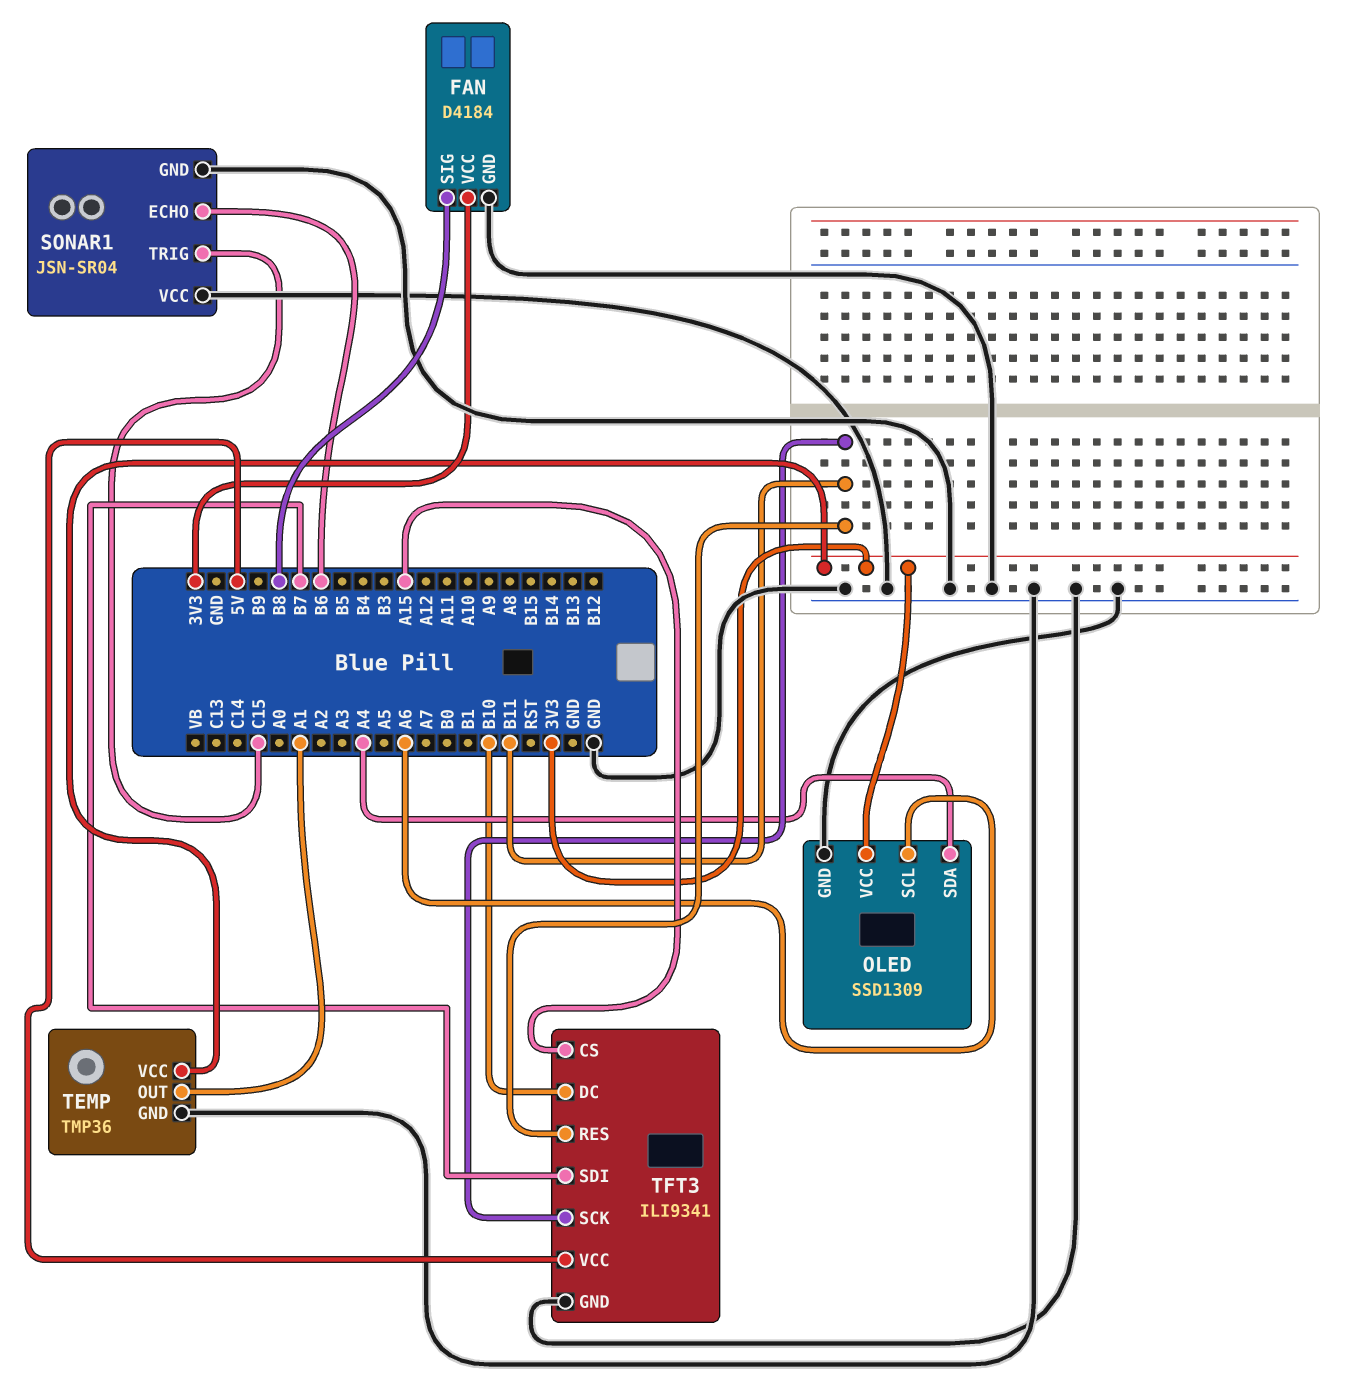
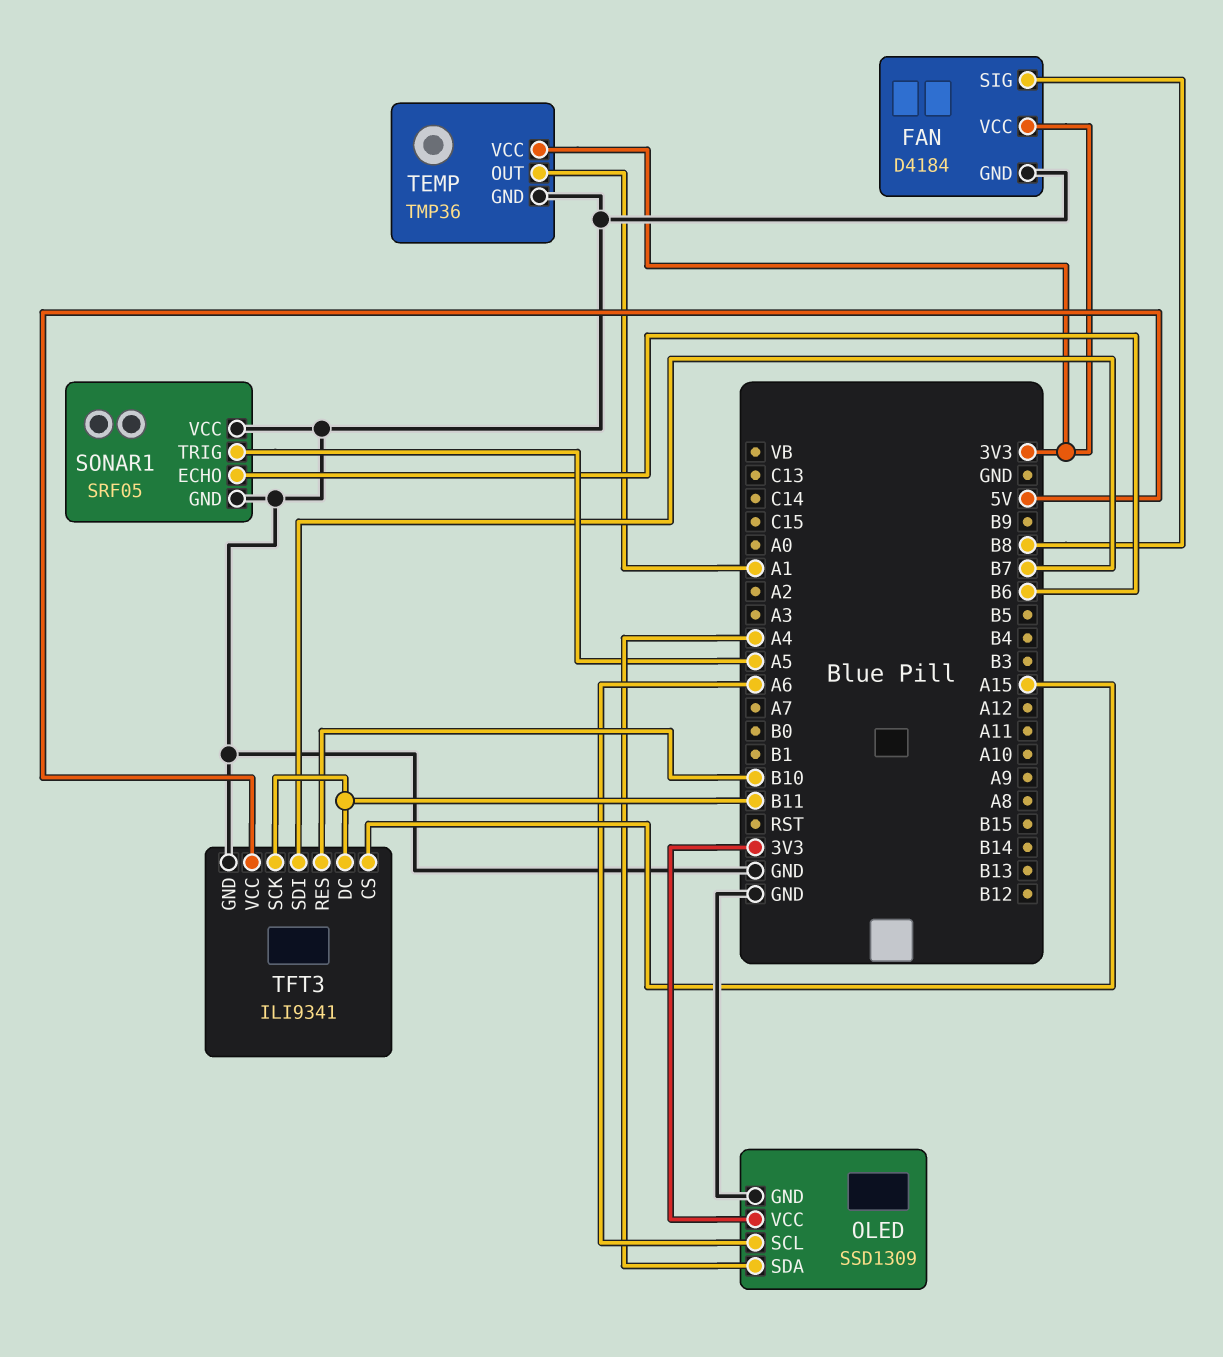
SONAR1: JSN-SR04 -> SRF05
SONAR1 pin TRIG: C15 -> A5
TFT3 pin DC: B10 -> B11
TFT3 pin RES: B11 -> B10

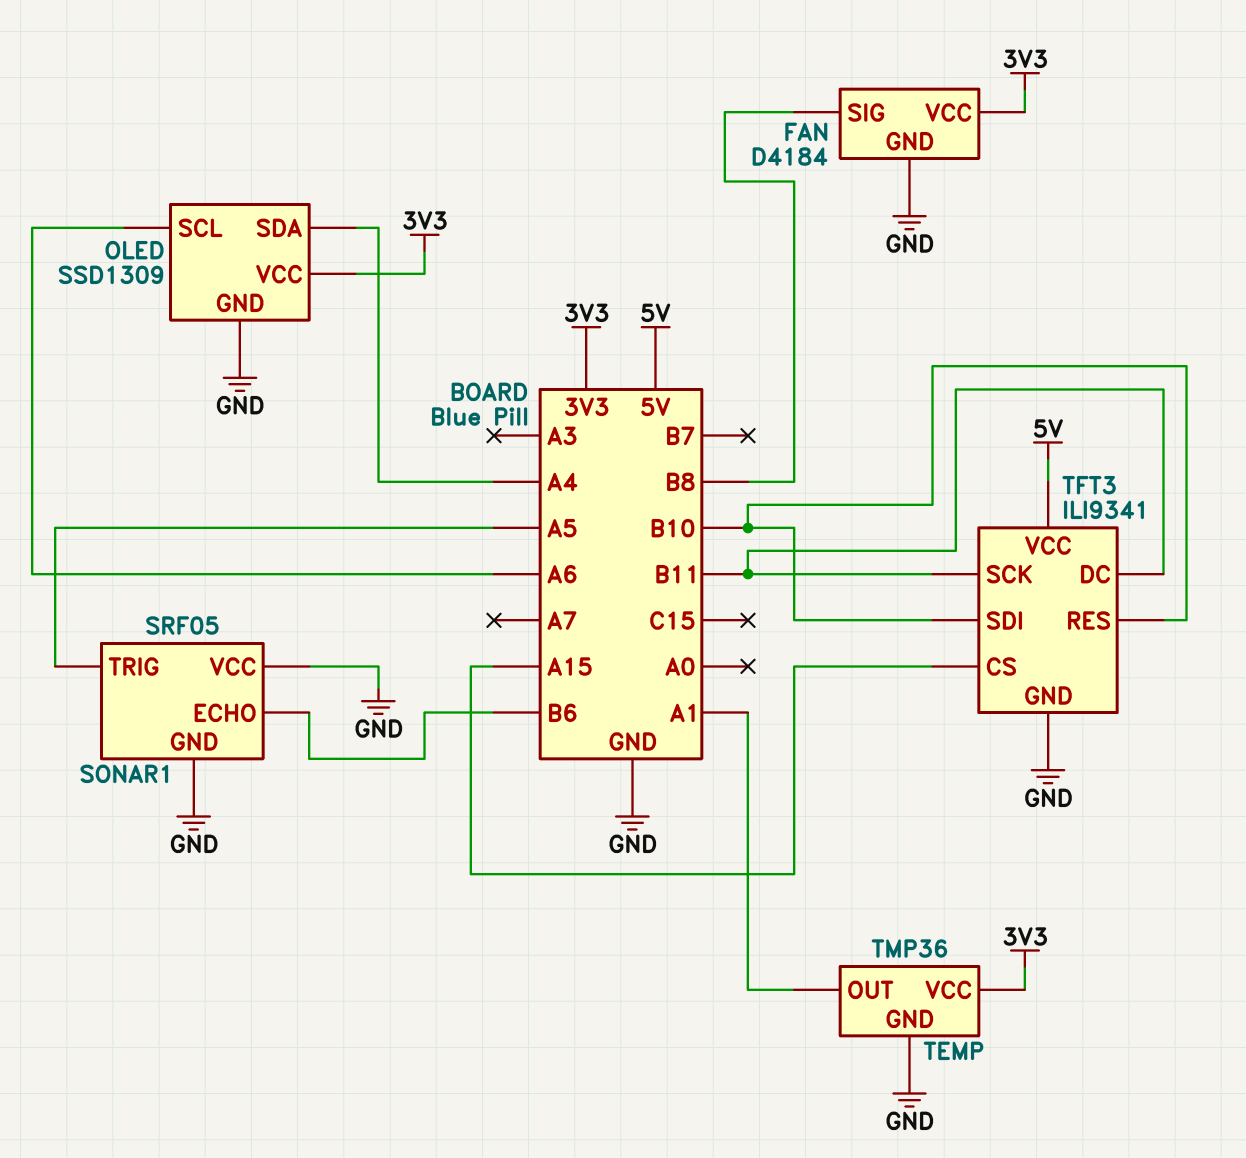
TFT3 pin SDI: B7 -> B10

